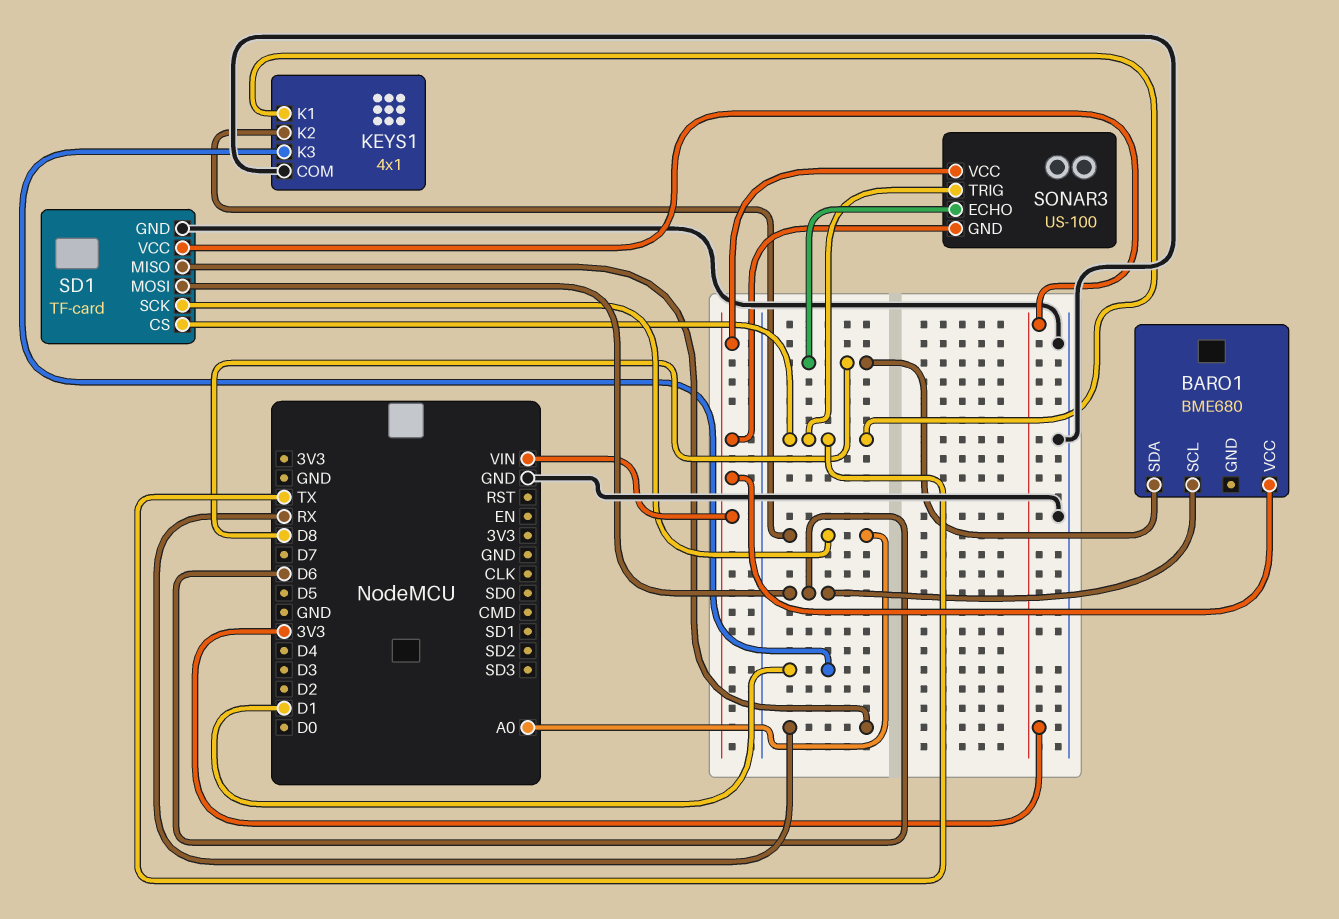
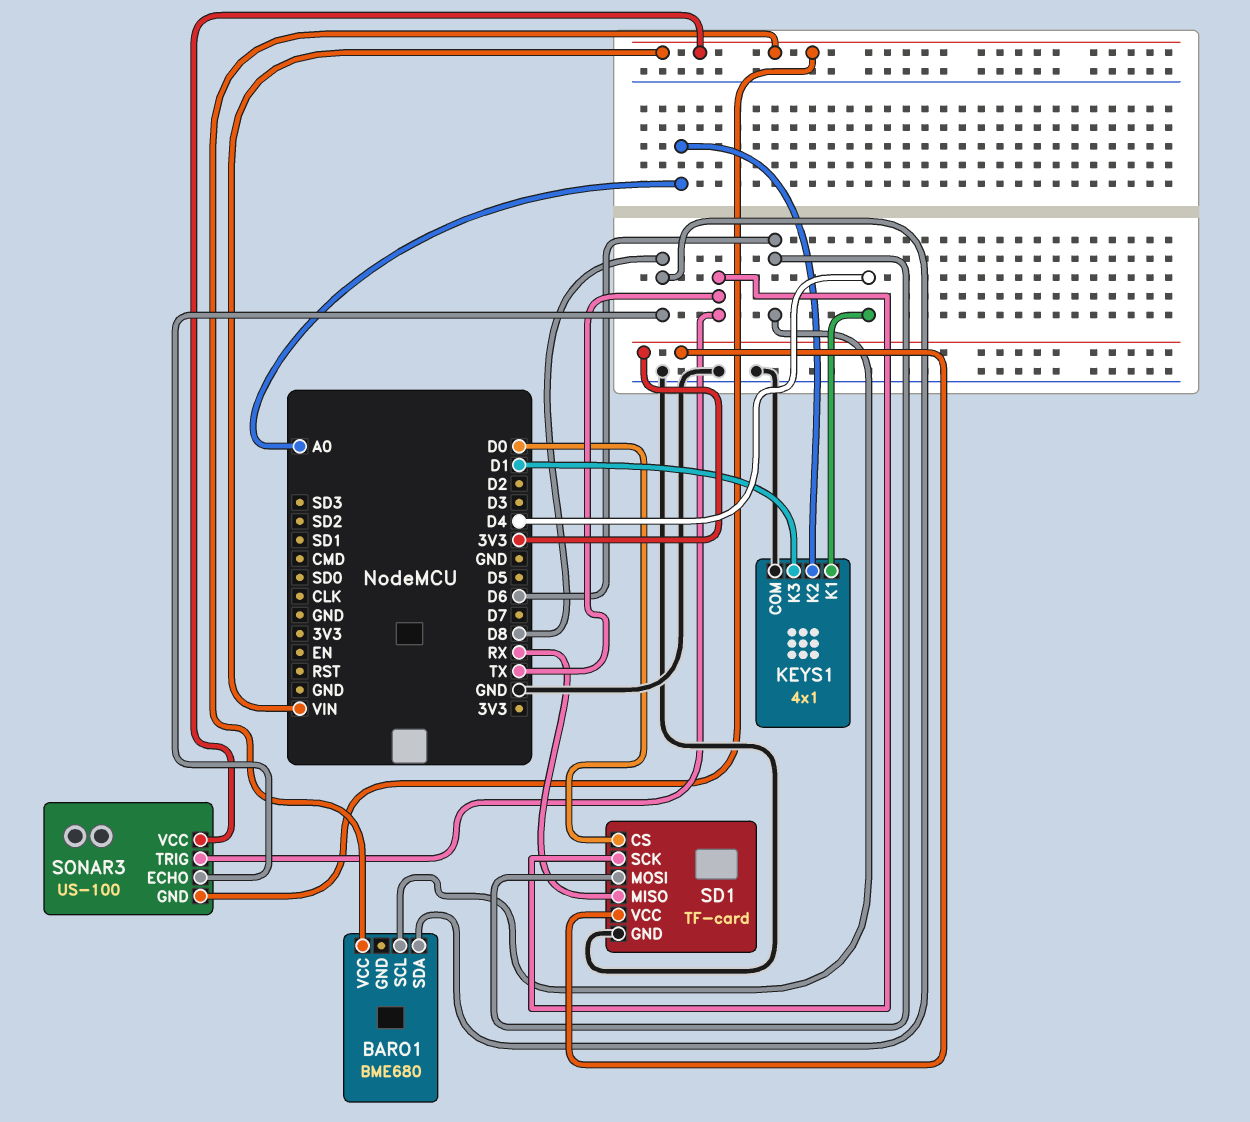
KEYS1 pin K1: TX -> D4
SD1 pin CS: TX -> D0
SD1 pin SCK: A0 -> TX

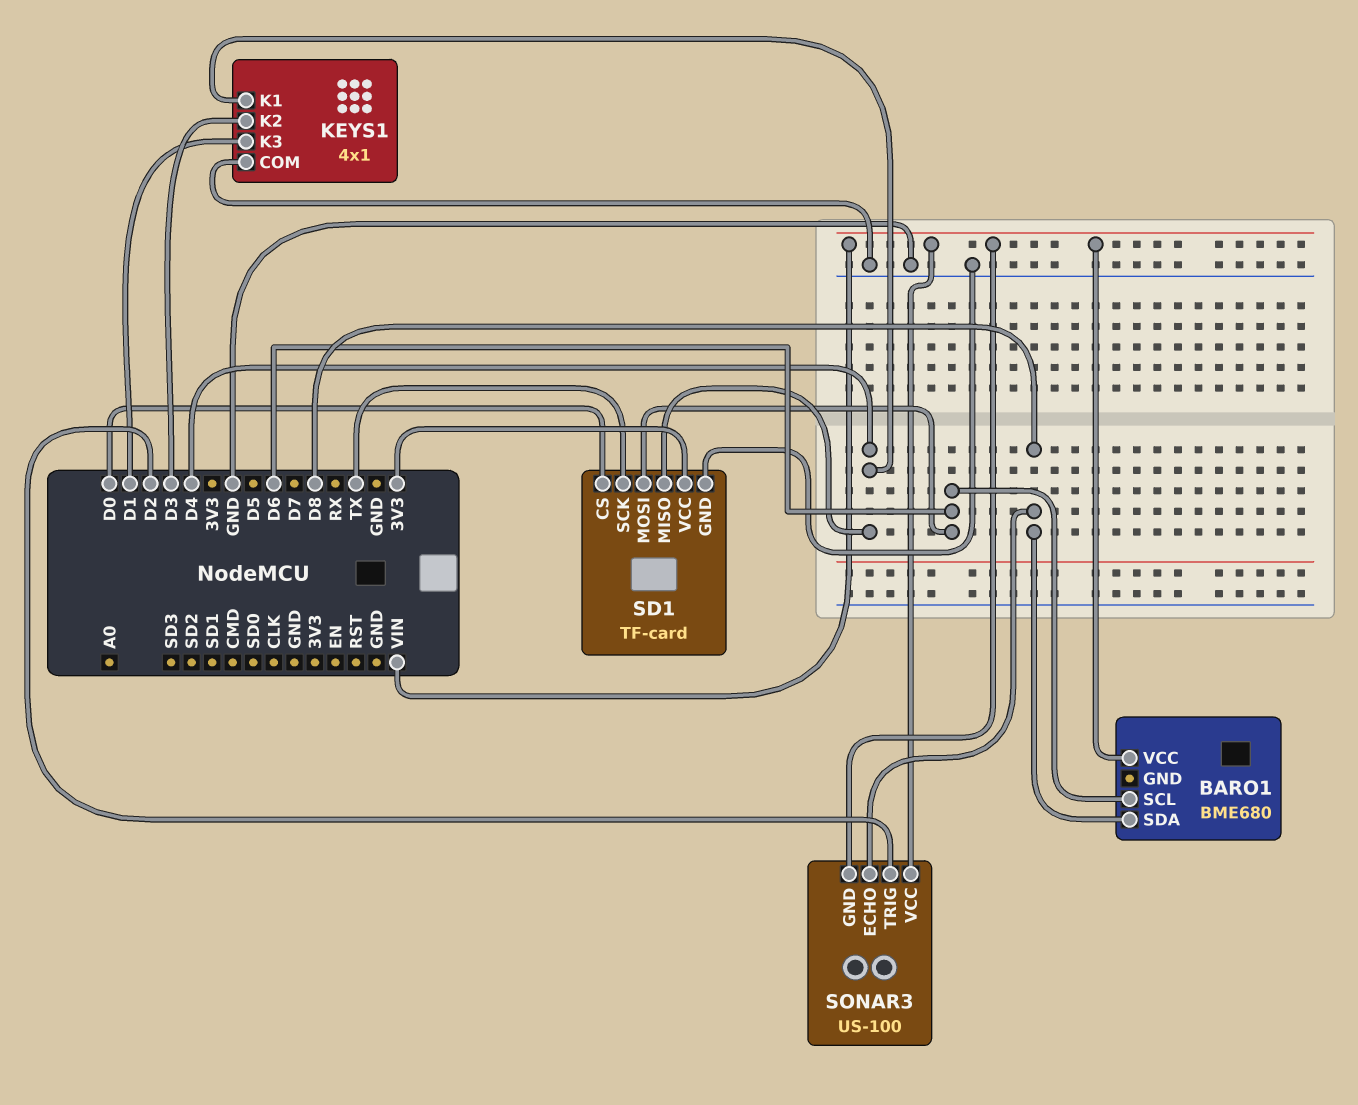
KEYS1 pin K2: A0 -> D3
SD1 pin MISO: RX -> D4
SONAR3 pin TRIG: TX -> D2

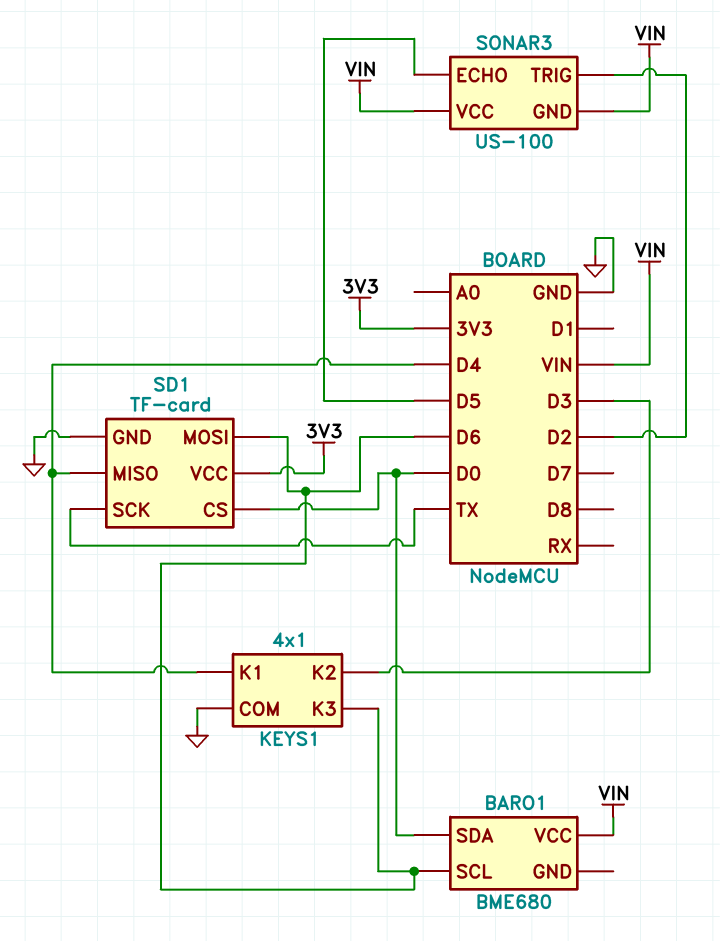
BARO1 pin SDA: D8 -> D0
KEYS1 pin K3: D1 -> D6
SONAR3 pin ECHO: D8 -> D5

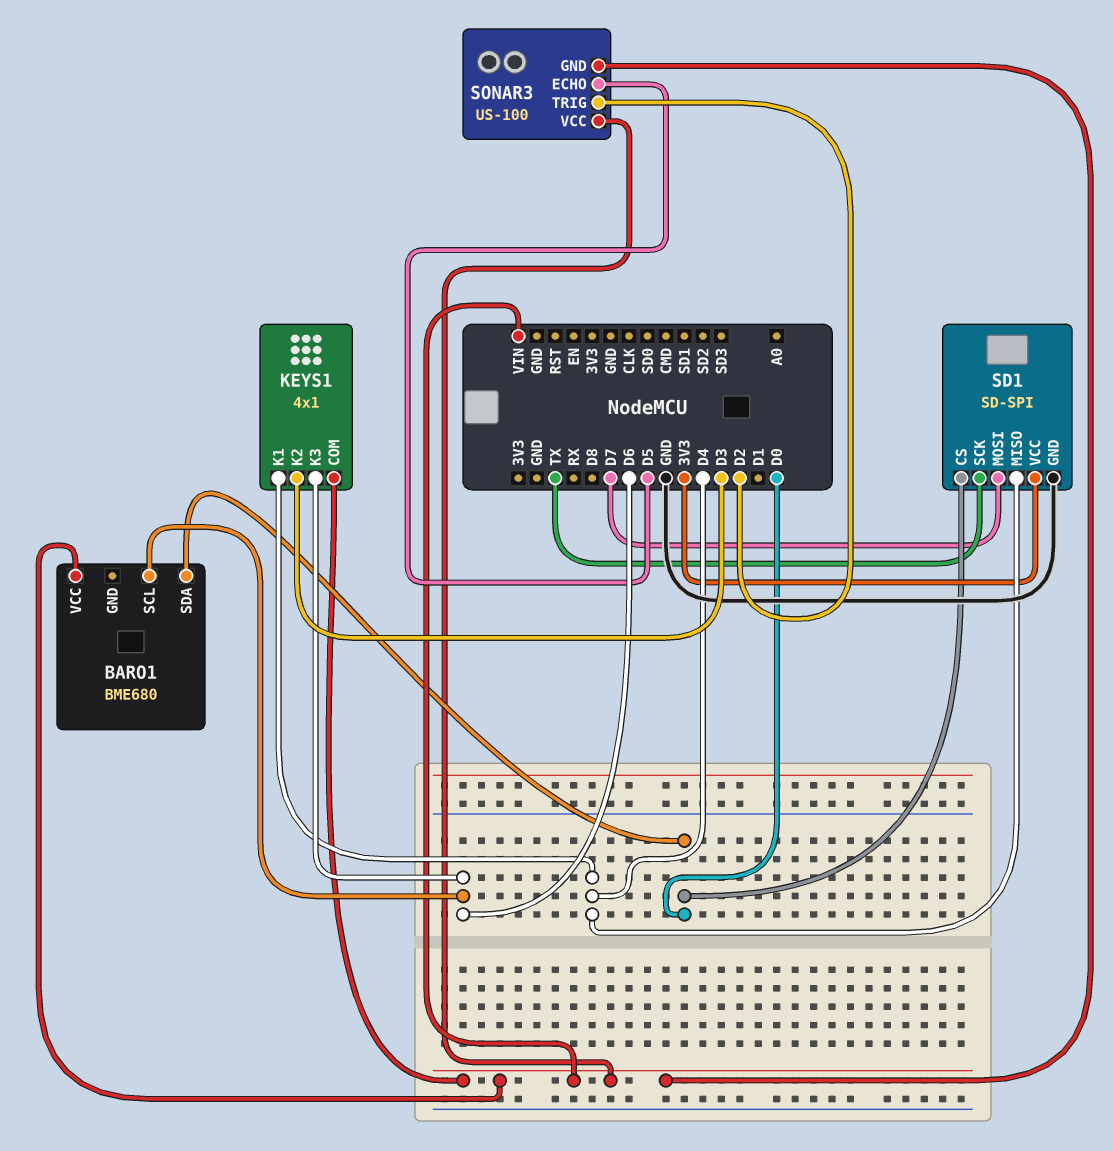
KEYS1 pin COM: GND -> VIN
SD1: TF-card -> SD-SPI
SD1 pin MOSI: D6 -> D7

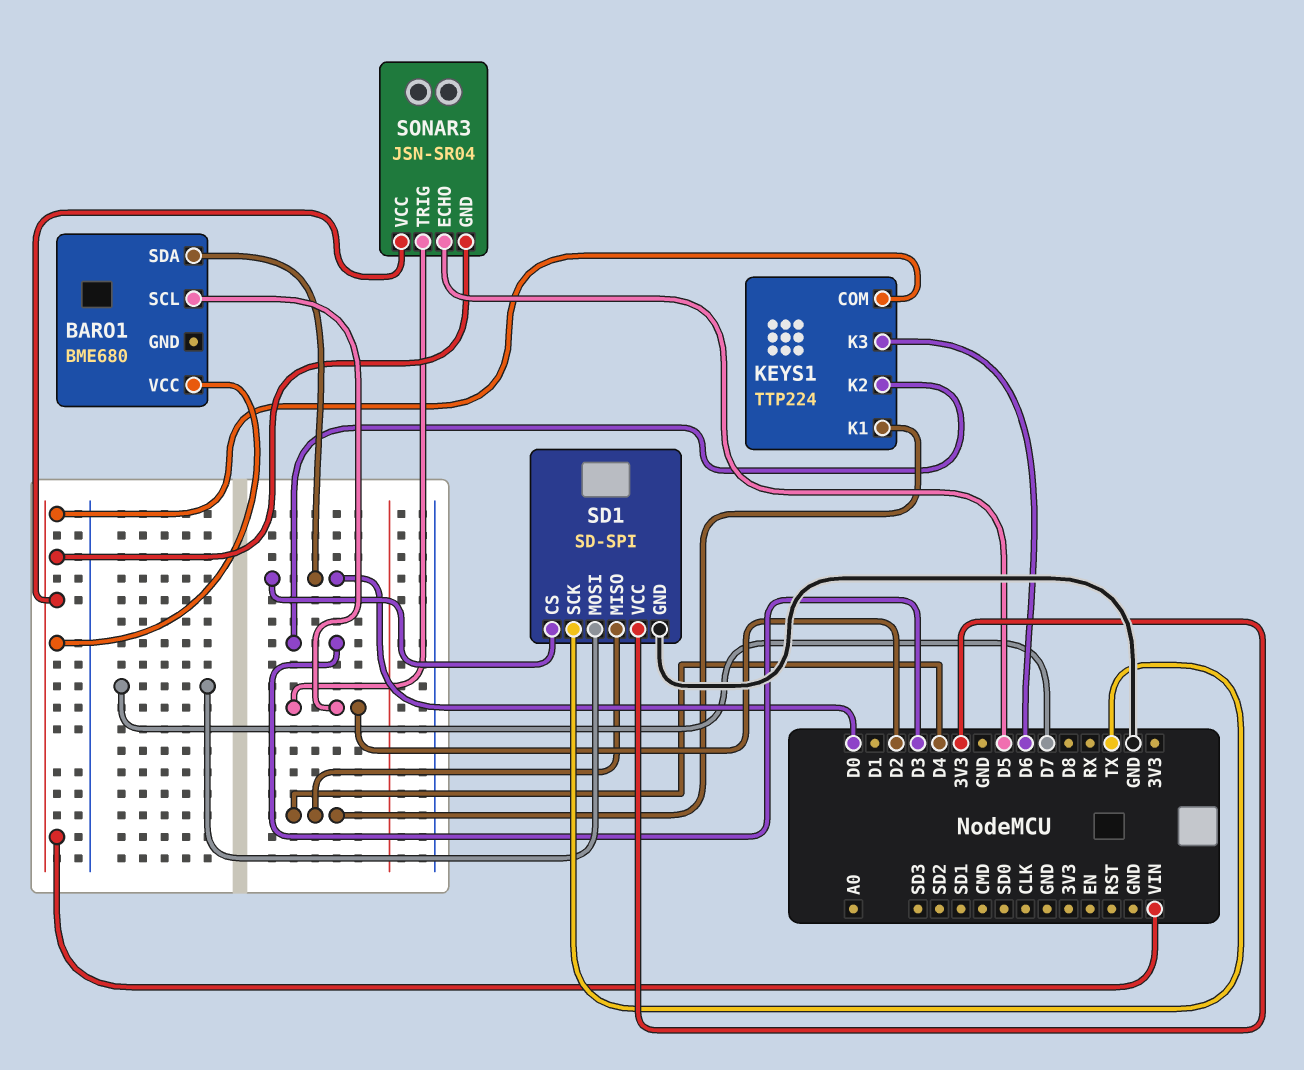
BARO1 pin SCL: D6 -> D2
KEYS1: 4x1 -> TTP224
SONAR3: US-100 -> JSN-SR04

